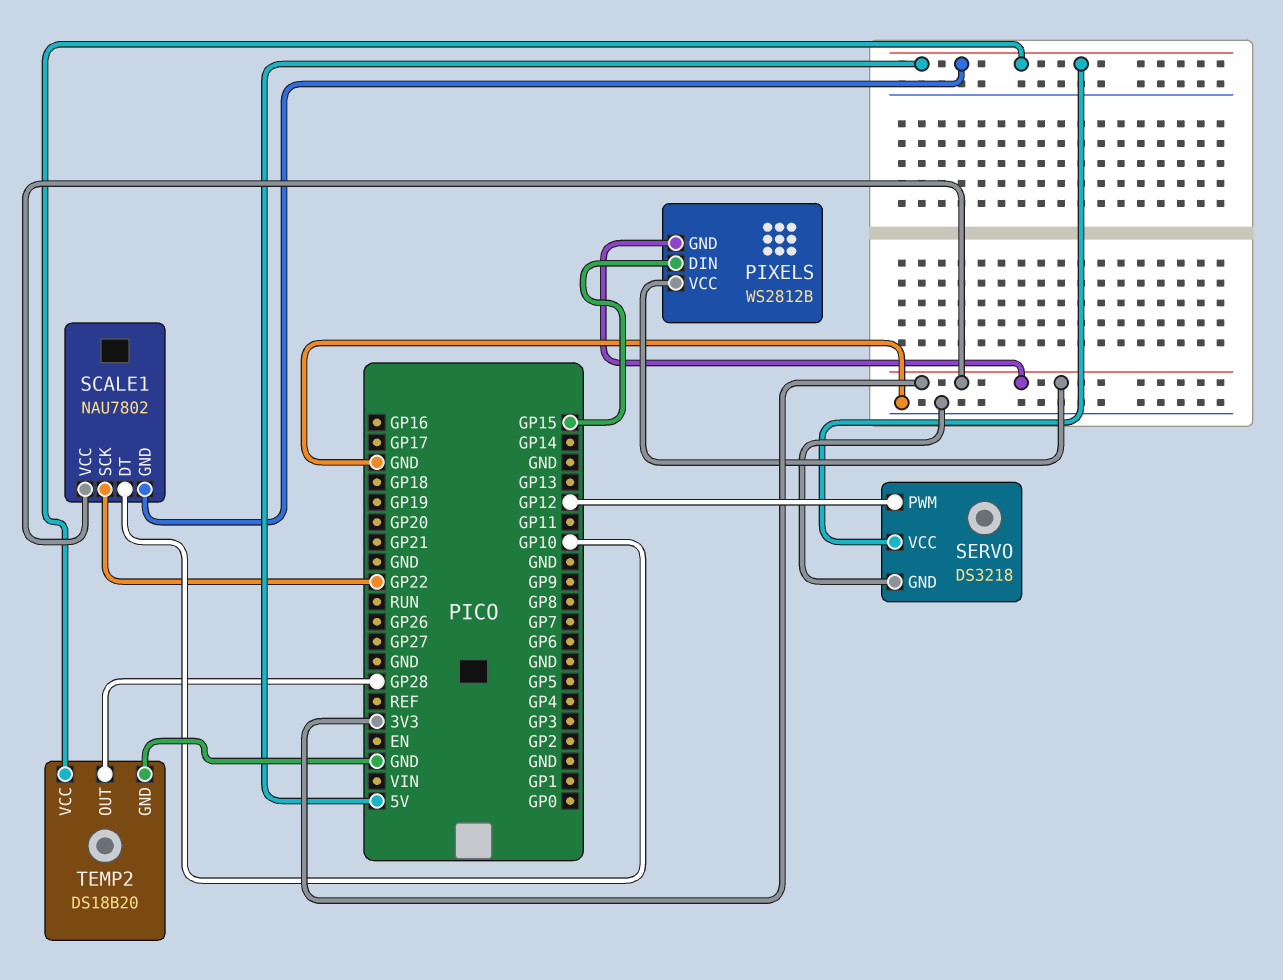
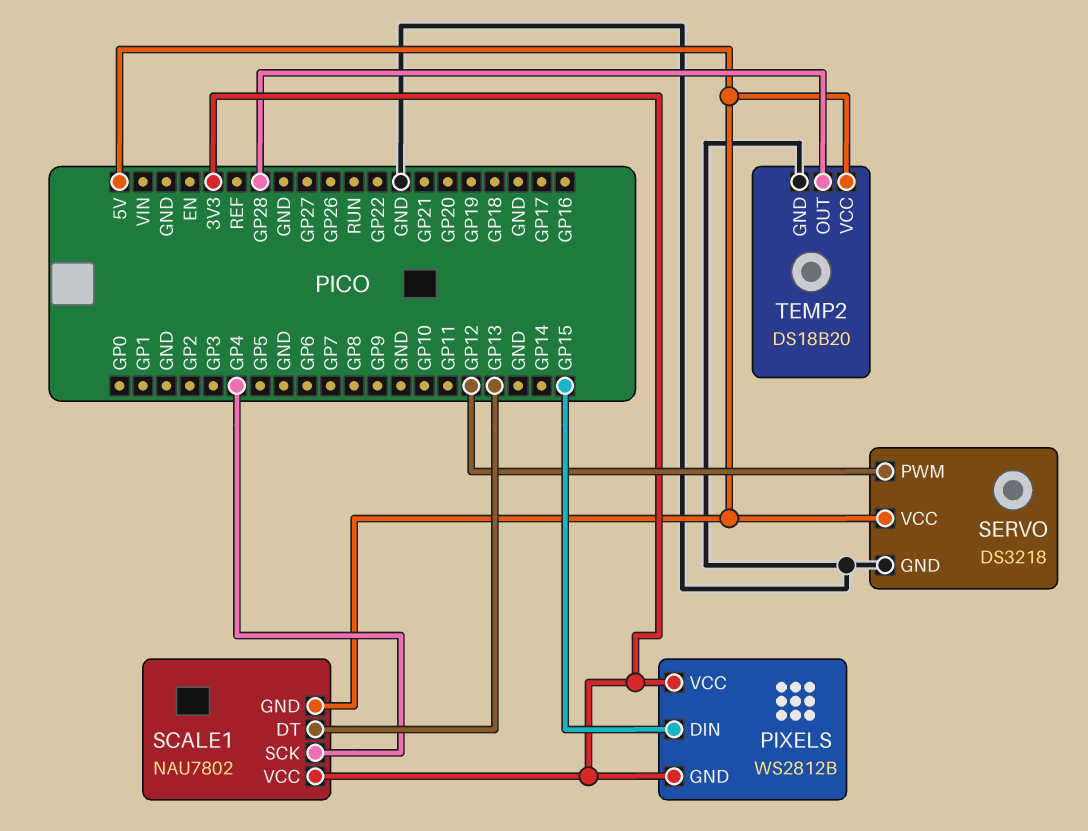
SCALE1 pin DT: GP10 -> GP13
SCALE1 pin SCK: GP22 -> GP4

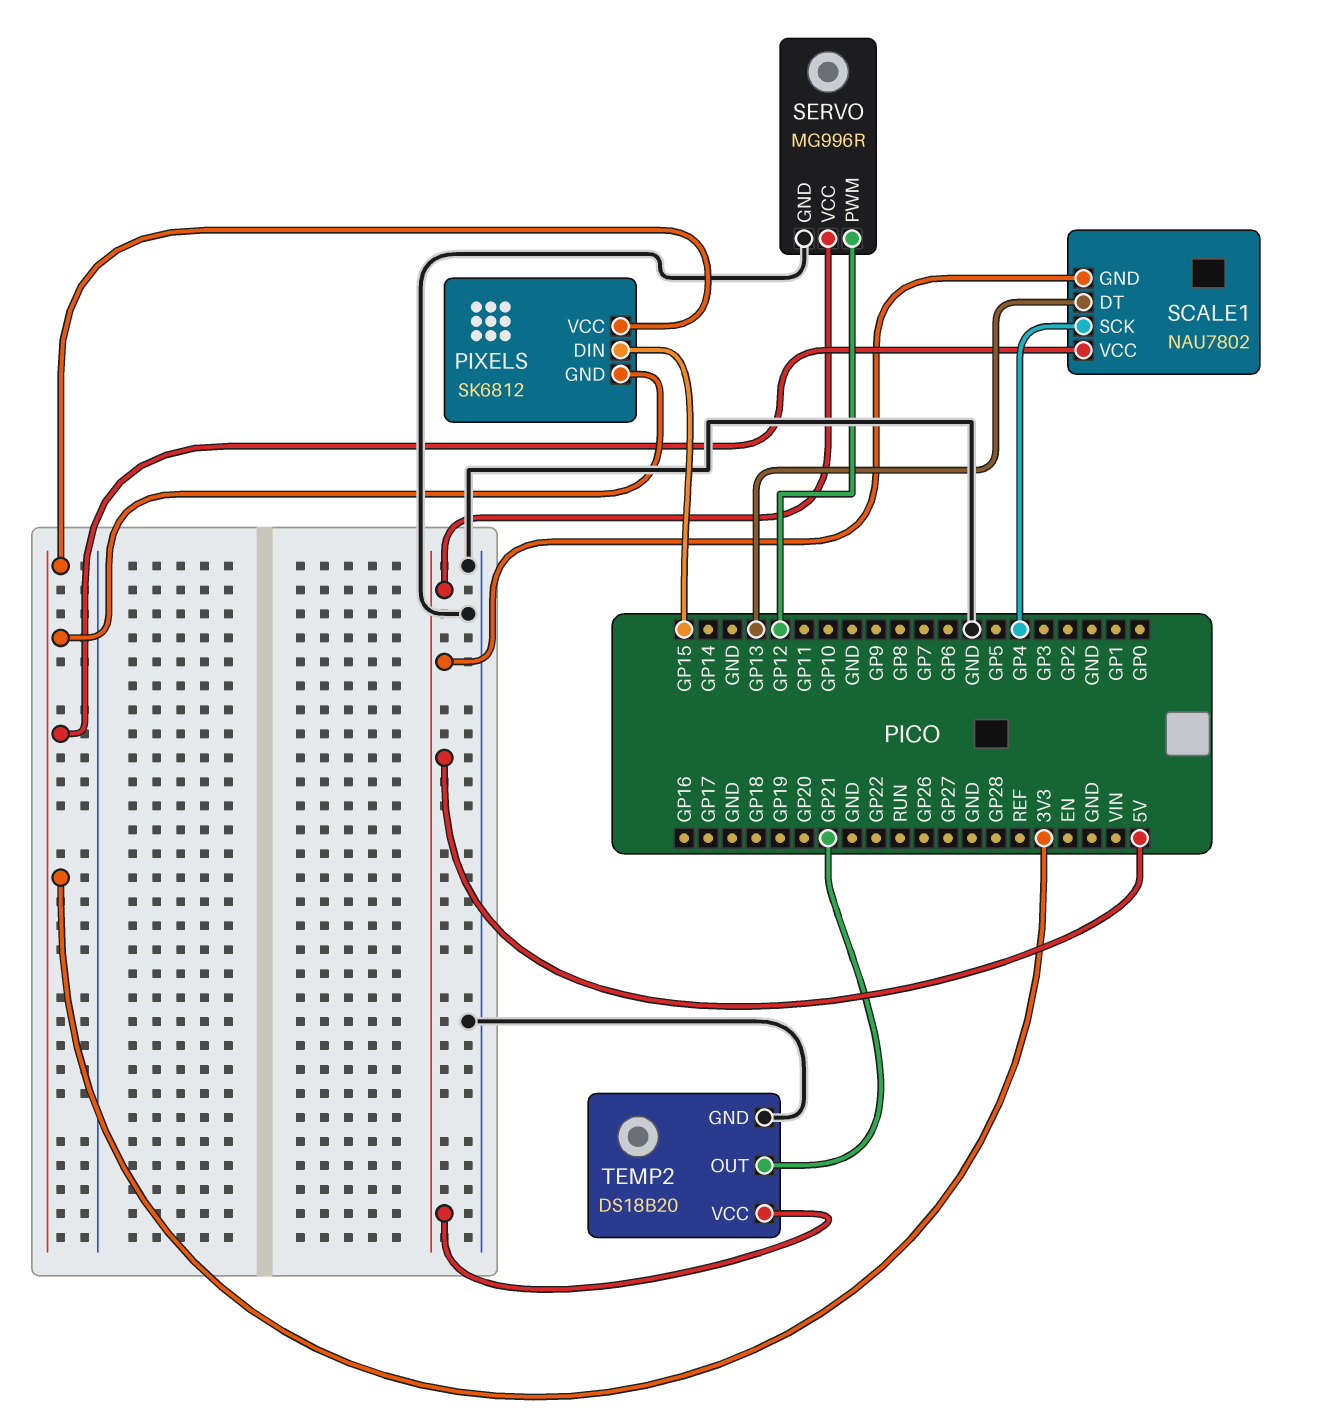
PIXELS: WS2812B -> SK6812
SERVO: DS3218 -> MG996R
TEMP2 pin OUT: GP28 -> GP21

